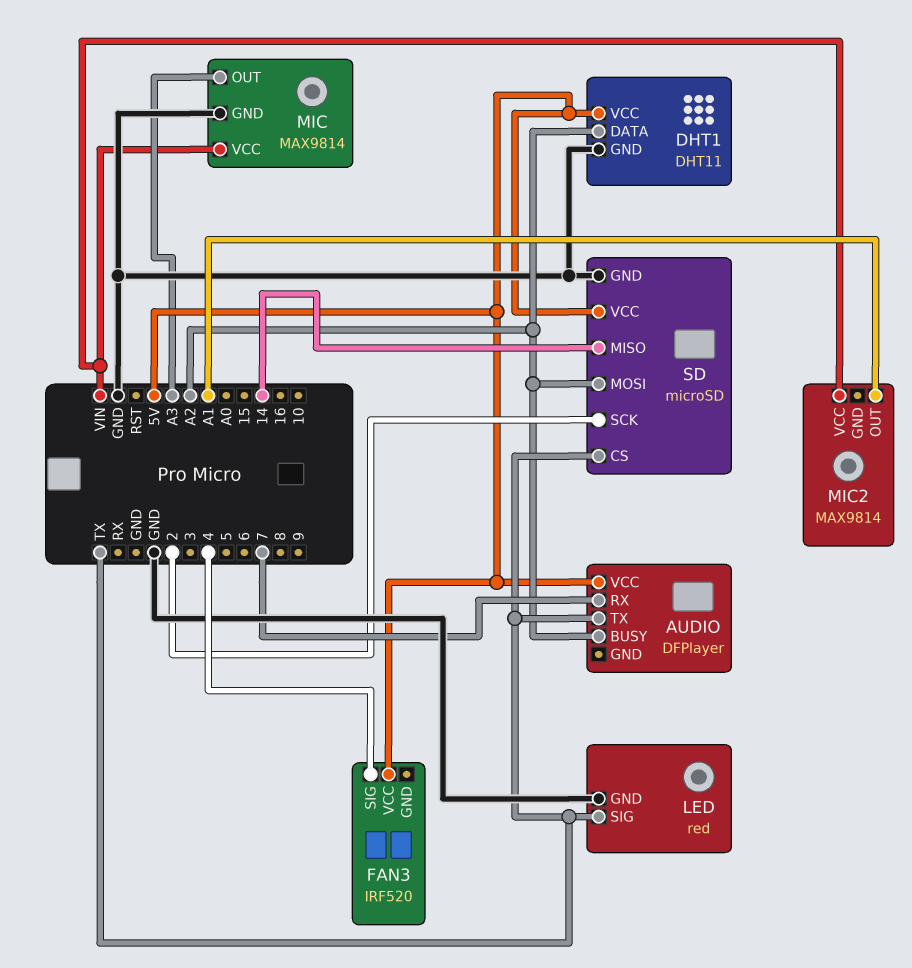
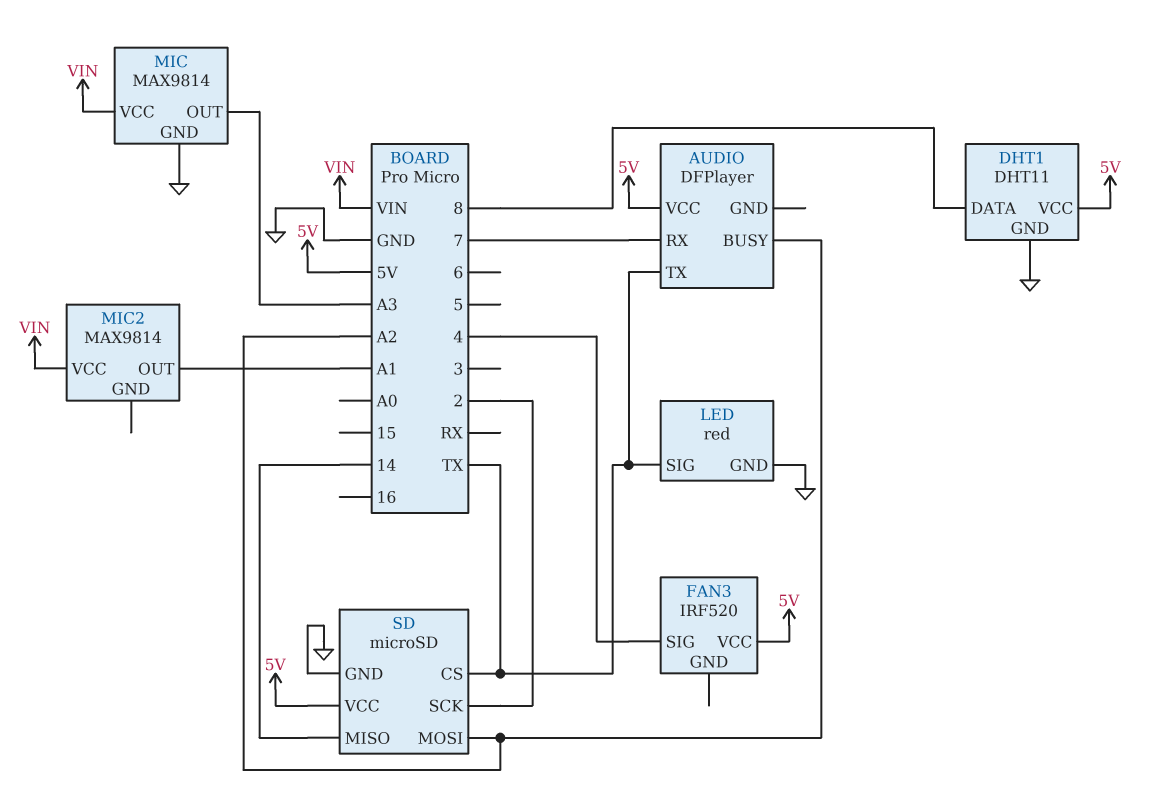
DHT1 pin DATA: A2 -> 8

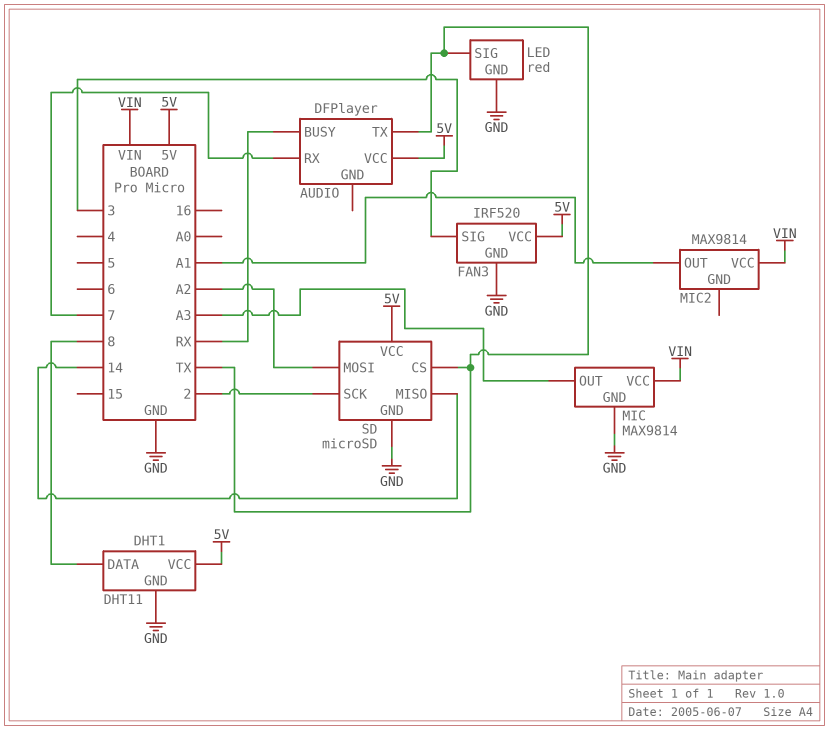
AUDIO pin BUSY: A2 -> RX
FAN3 pin GND: none -> GND
FAN3 pin SIG: 4 -> 3

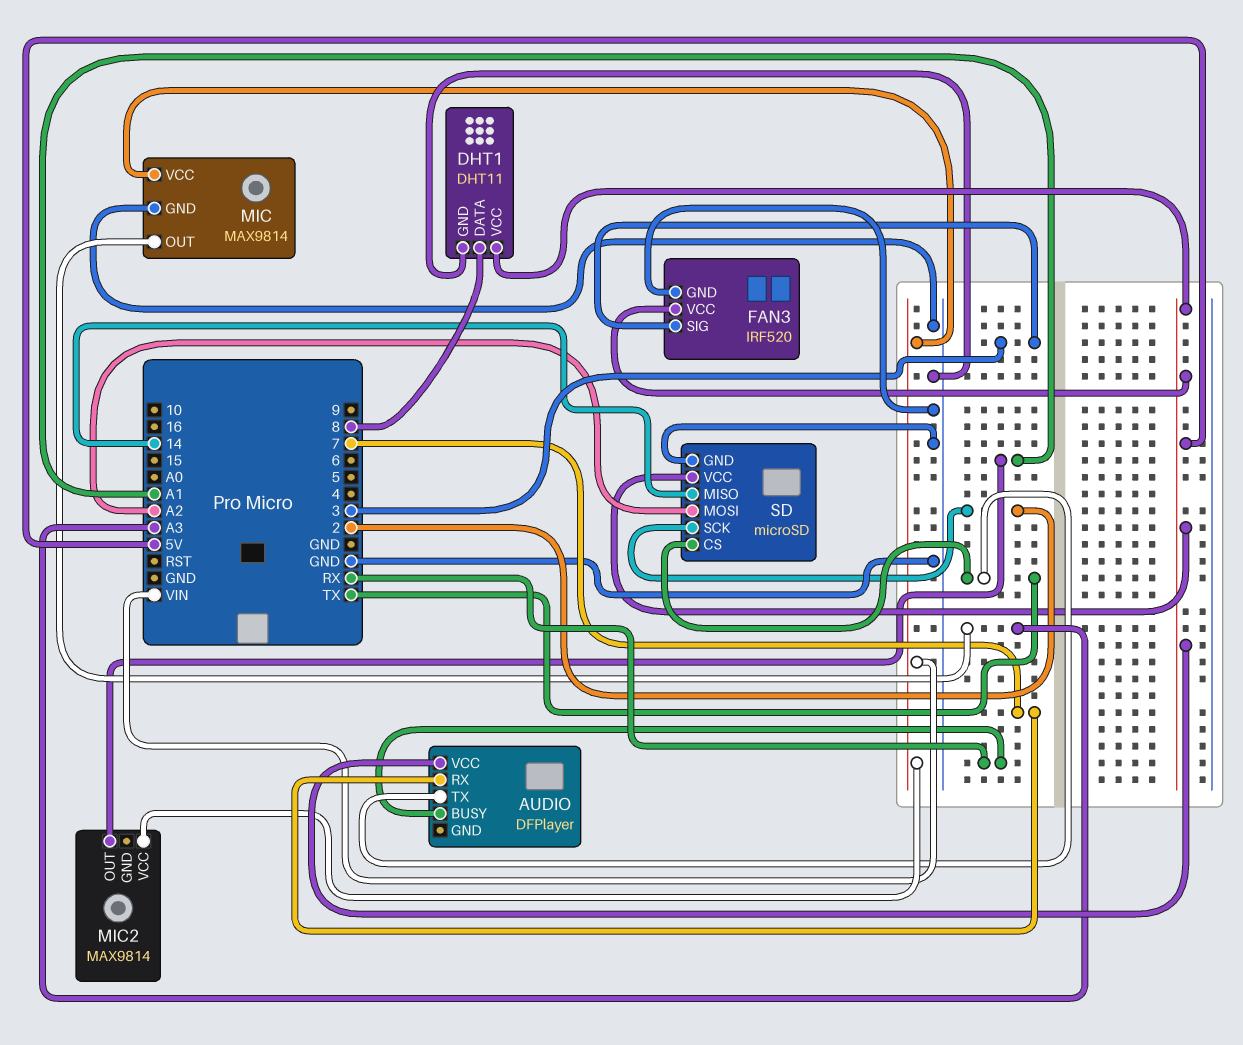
LED: red -> none
LED pin GND: GND -> none
LED pin SIG: TX -> none

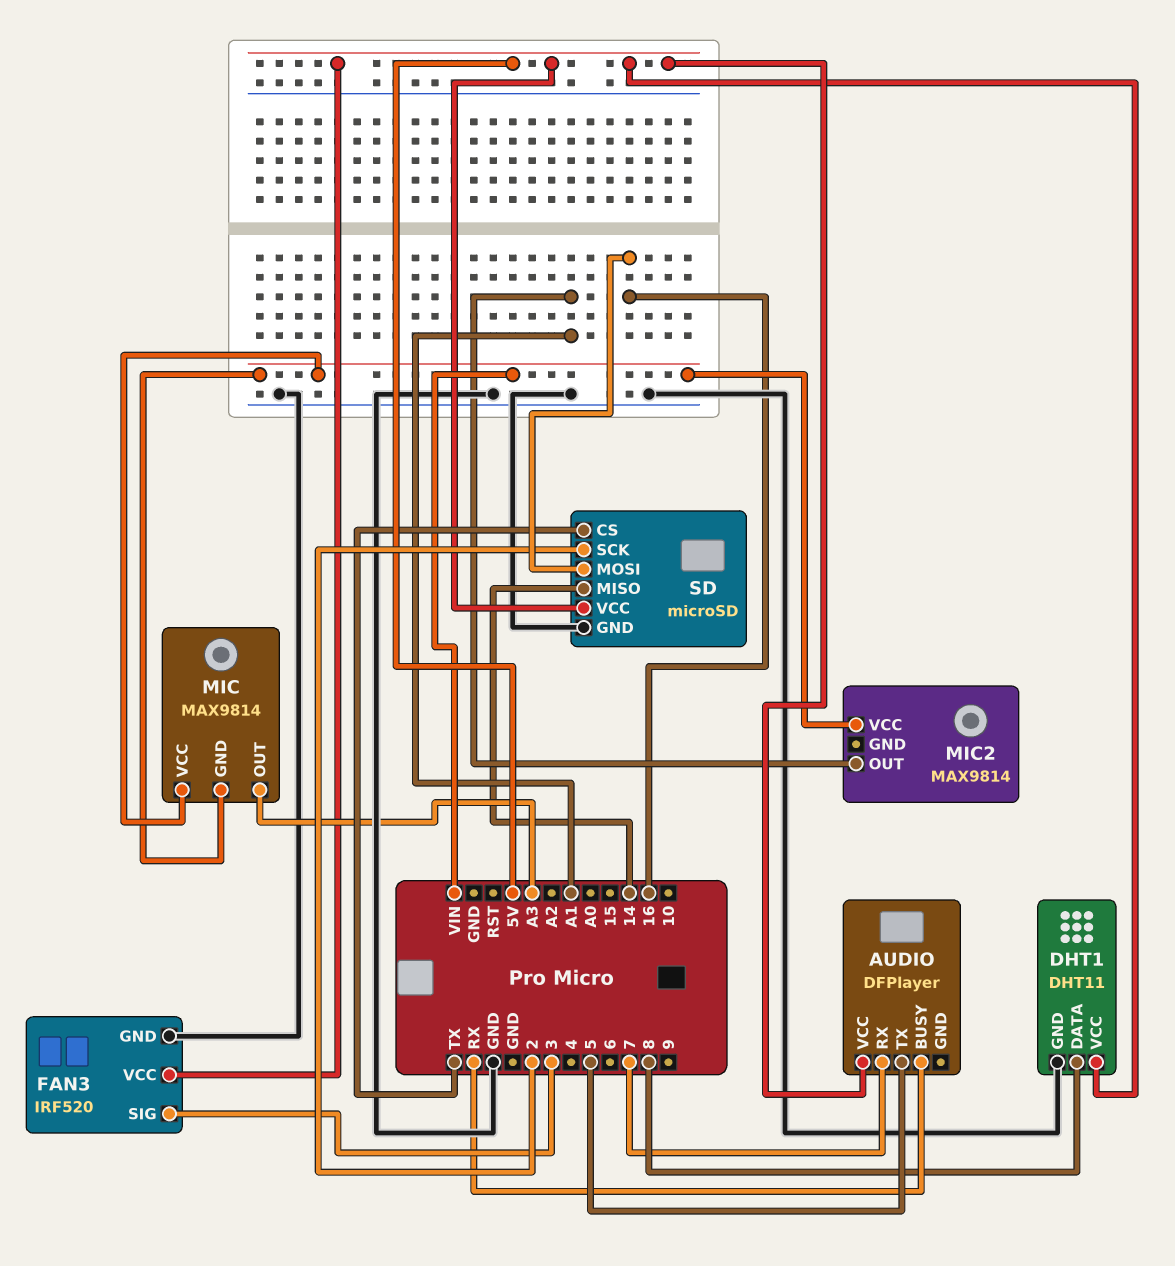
AUDIO pin TX: TX -> 5
MIC pin GND: GND -> VIN
SD pin MOSI: A2 -> 16

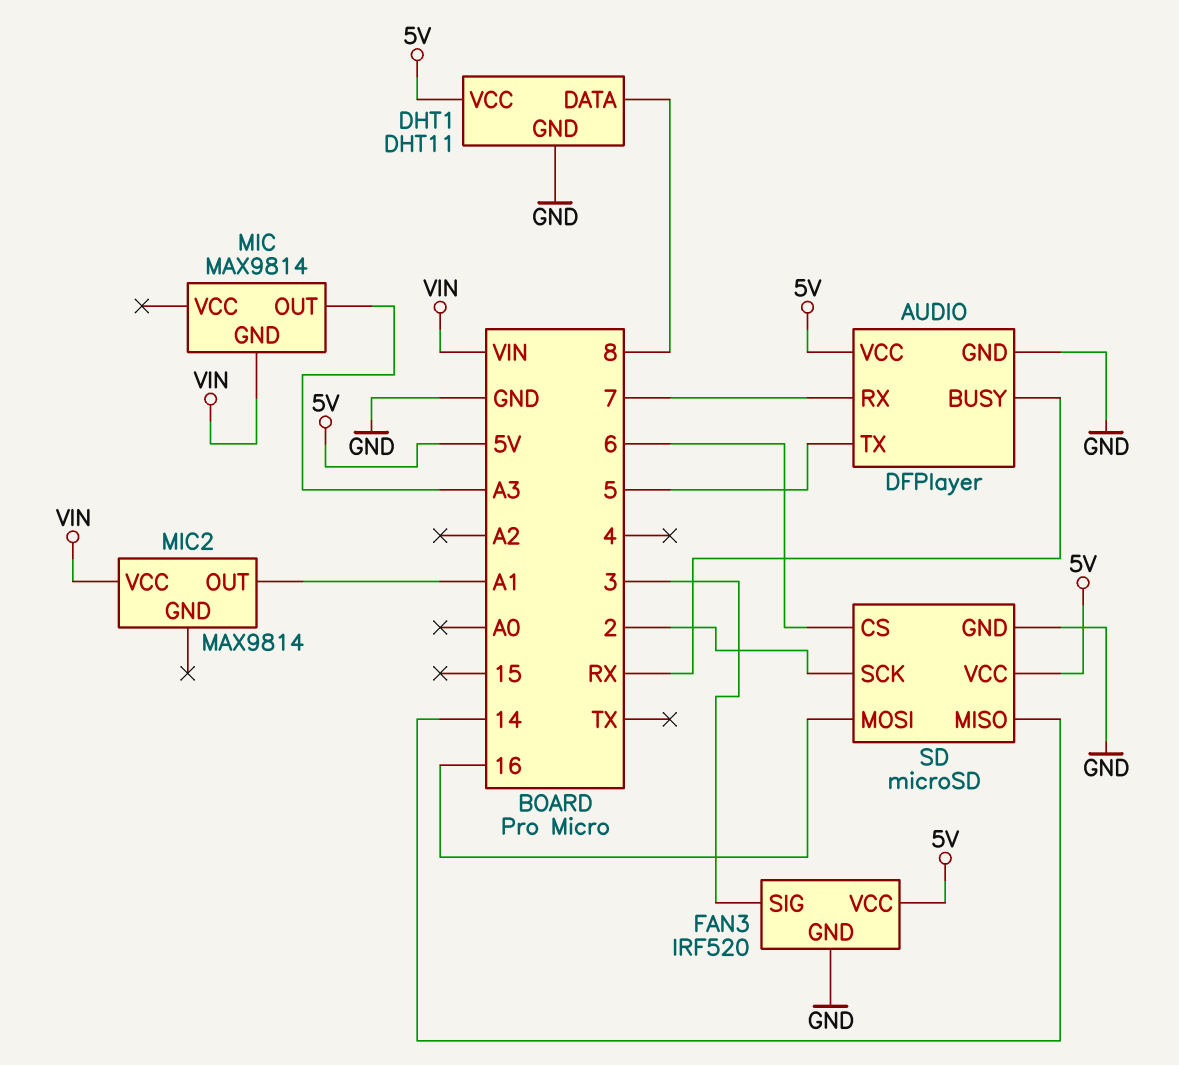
AUDIO pin GND: none -> GND
MIC pin VCC: VIN -> none
SD pin CS: TX -> 6

